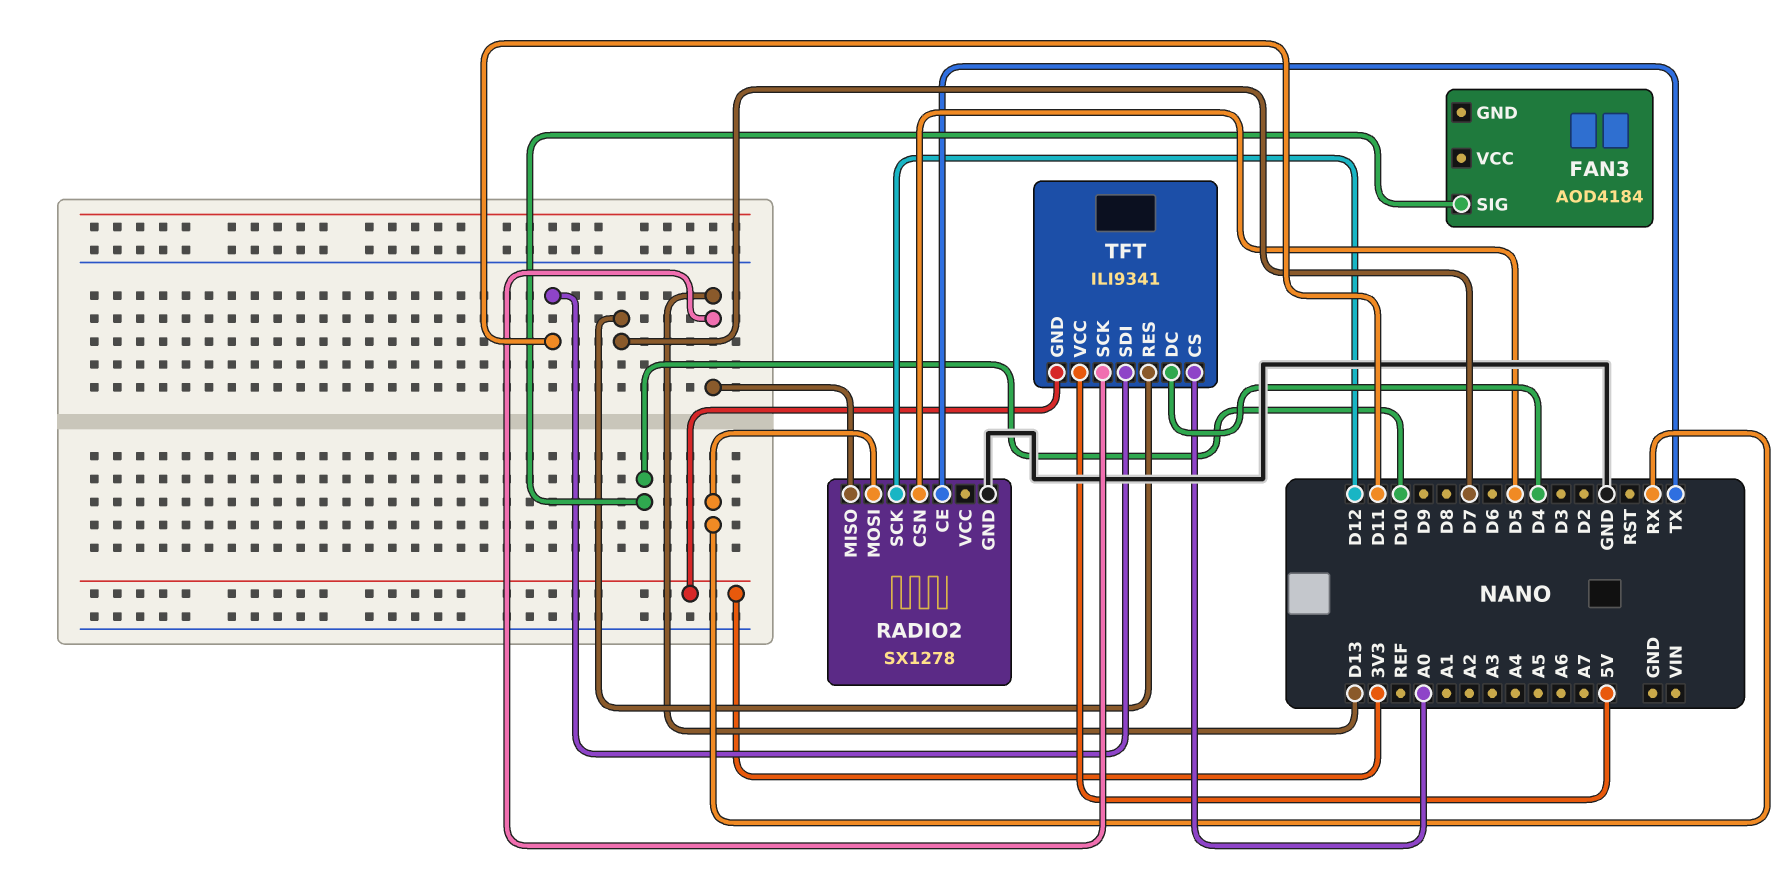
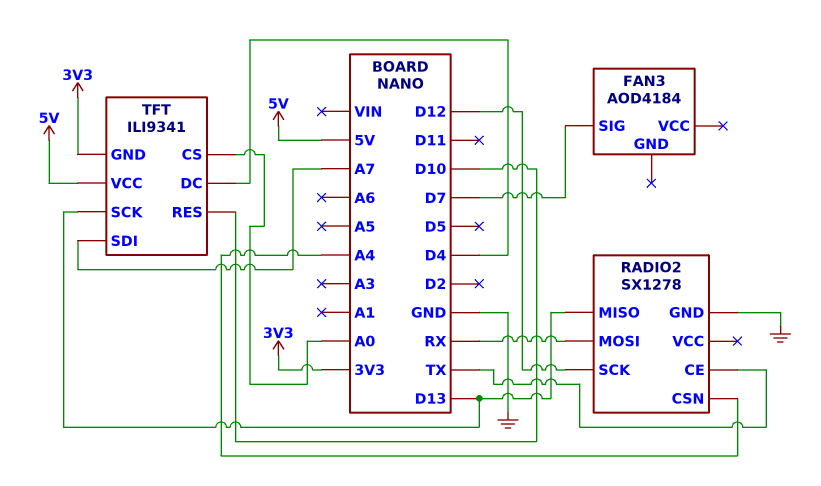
FAN3 pin SIG: D10 -> D7
RADIO2 pin CSN: D5 -> A4
TFT pin RES: D7 -> D10
TFT pin SDI: D11 -> A7

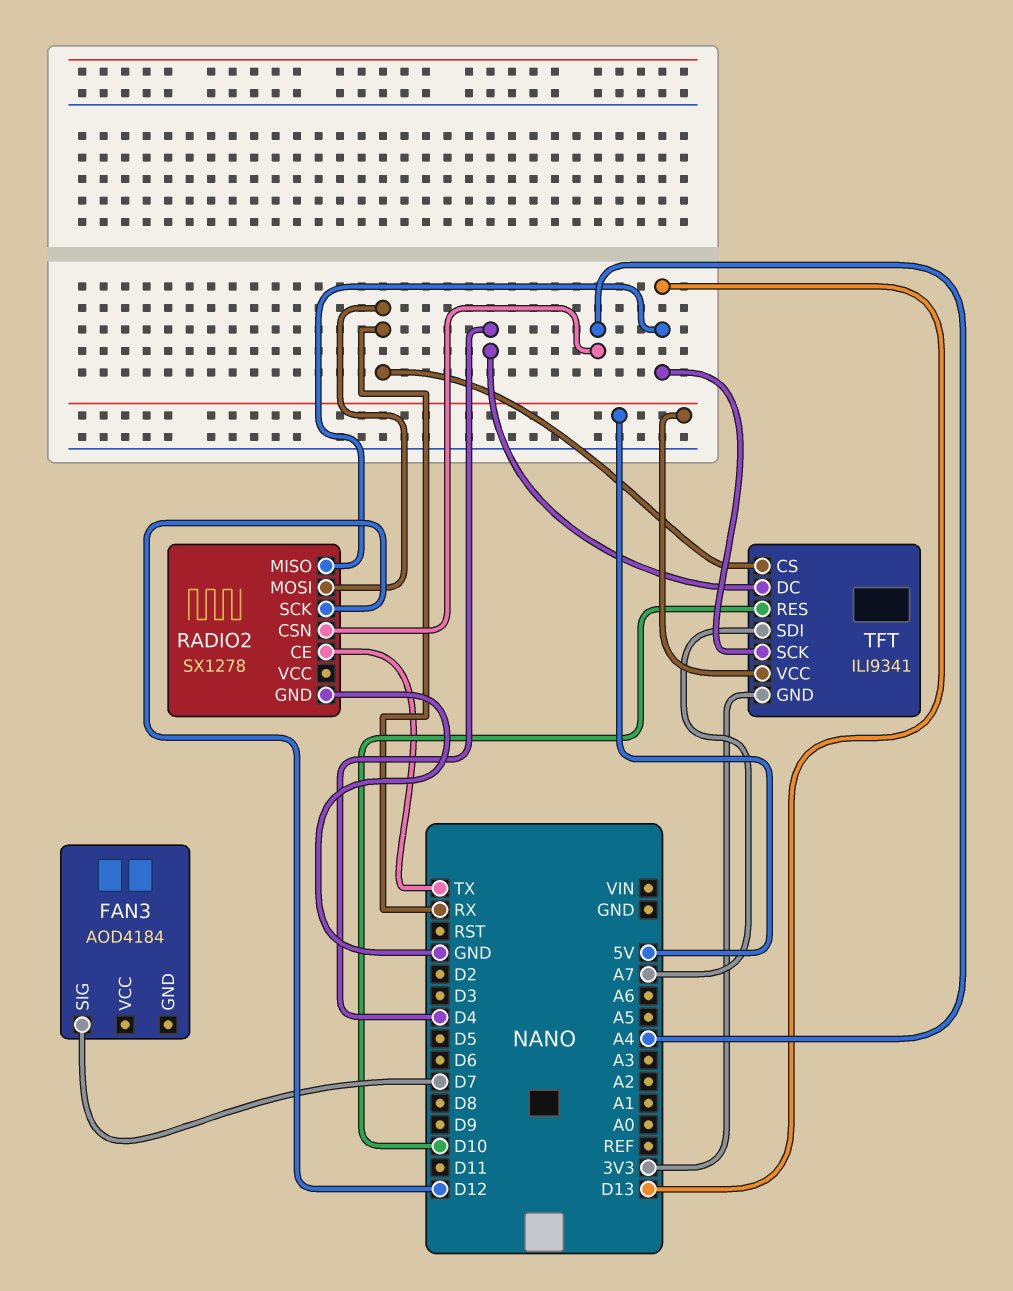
TFT pin CS: A0 -> RX

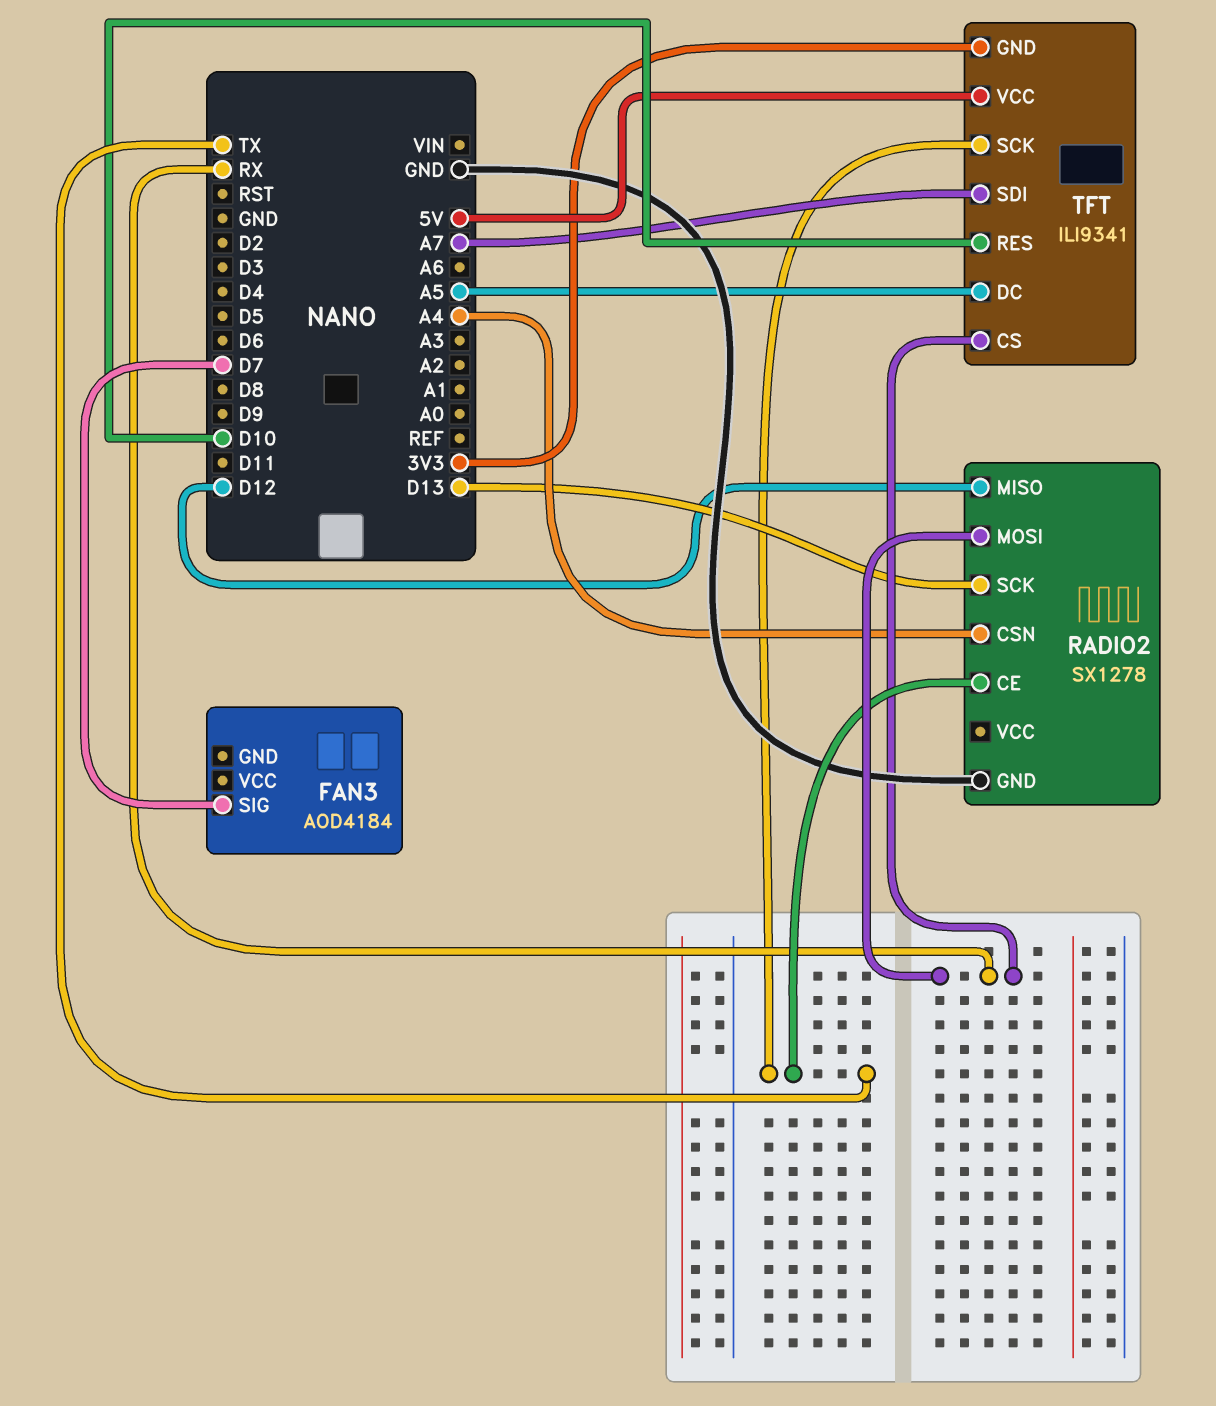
RADIO2 pin MISO: D13 -> D12
RADIO2 pin SCK: D12 -> D13
TFT pin DC: D4 -> A5
TFT pin SCK: D13 -> TX

